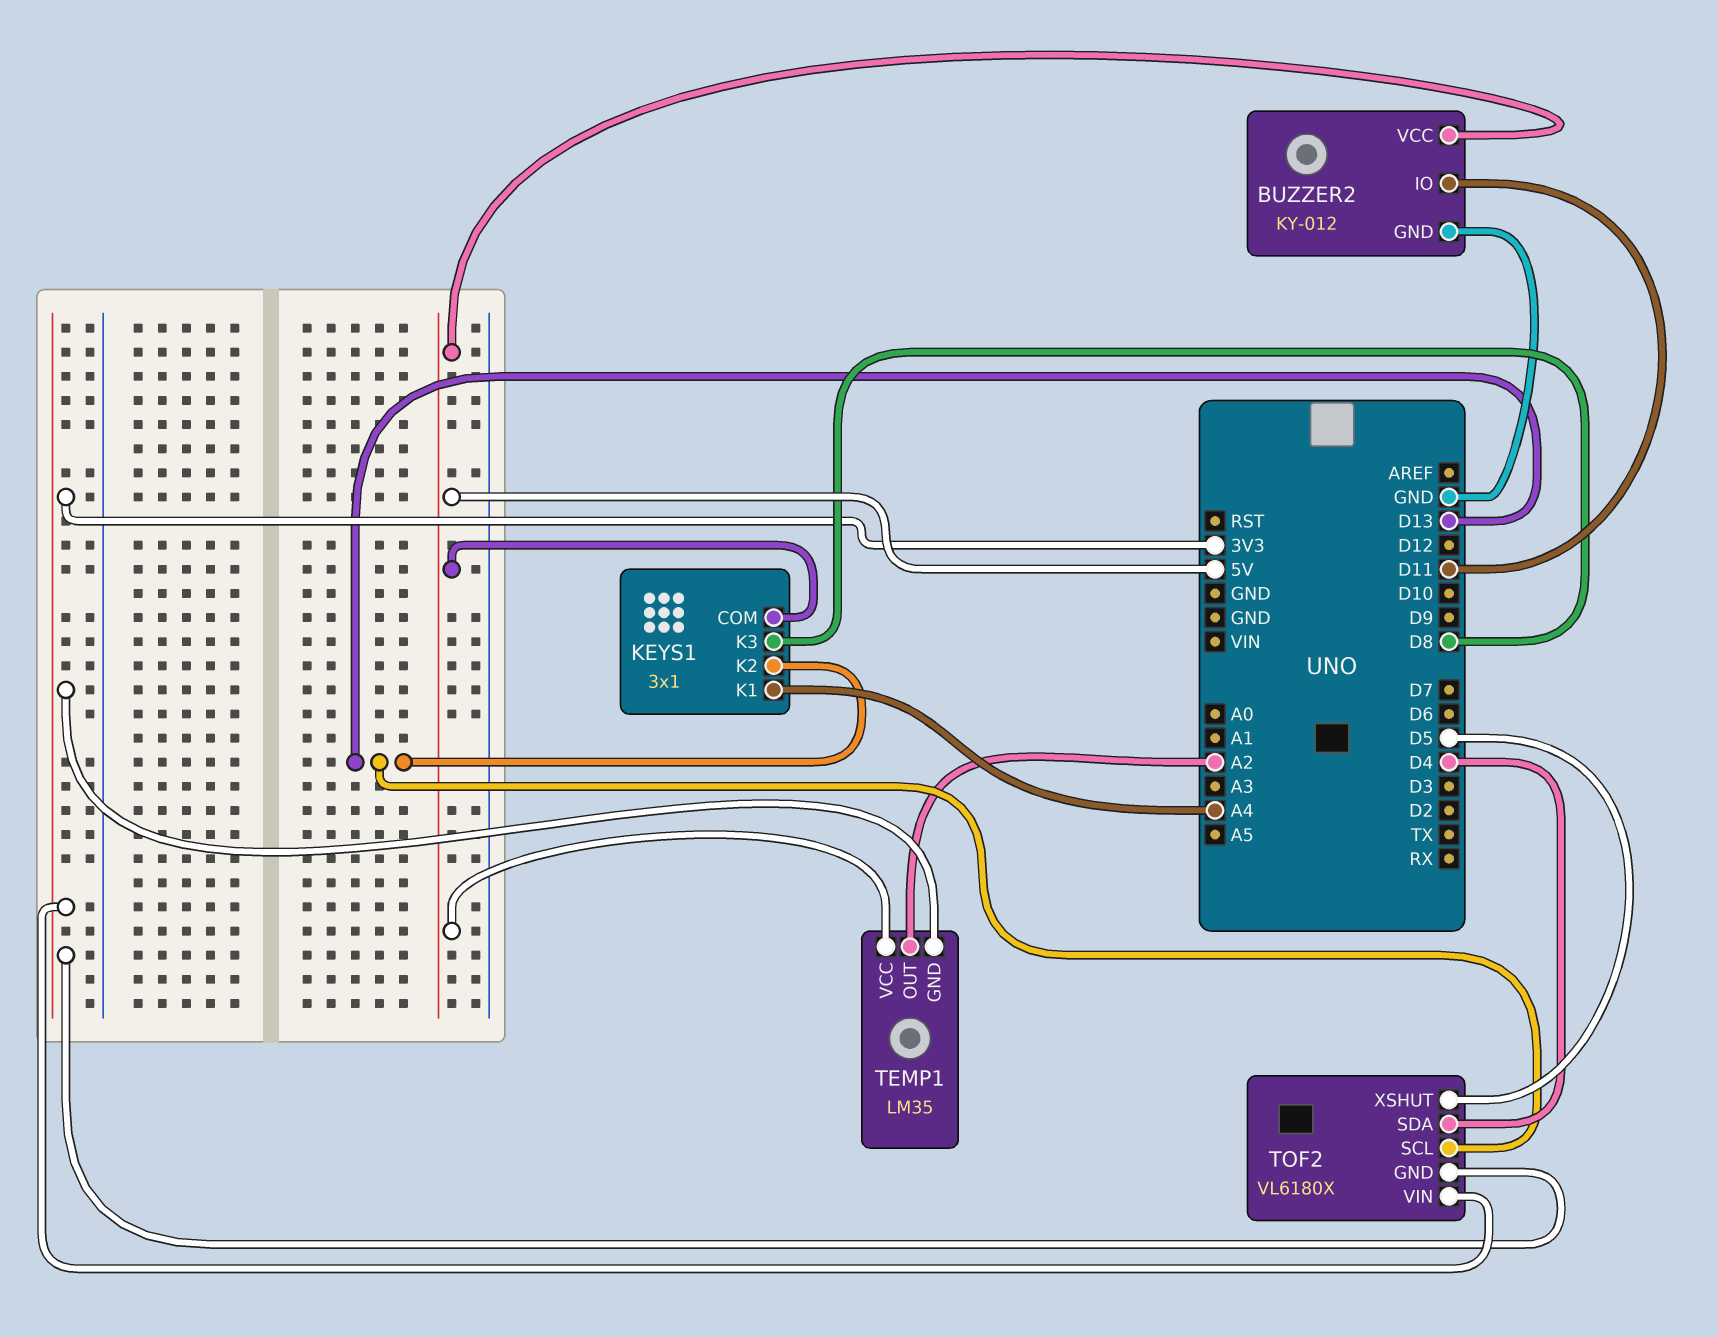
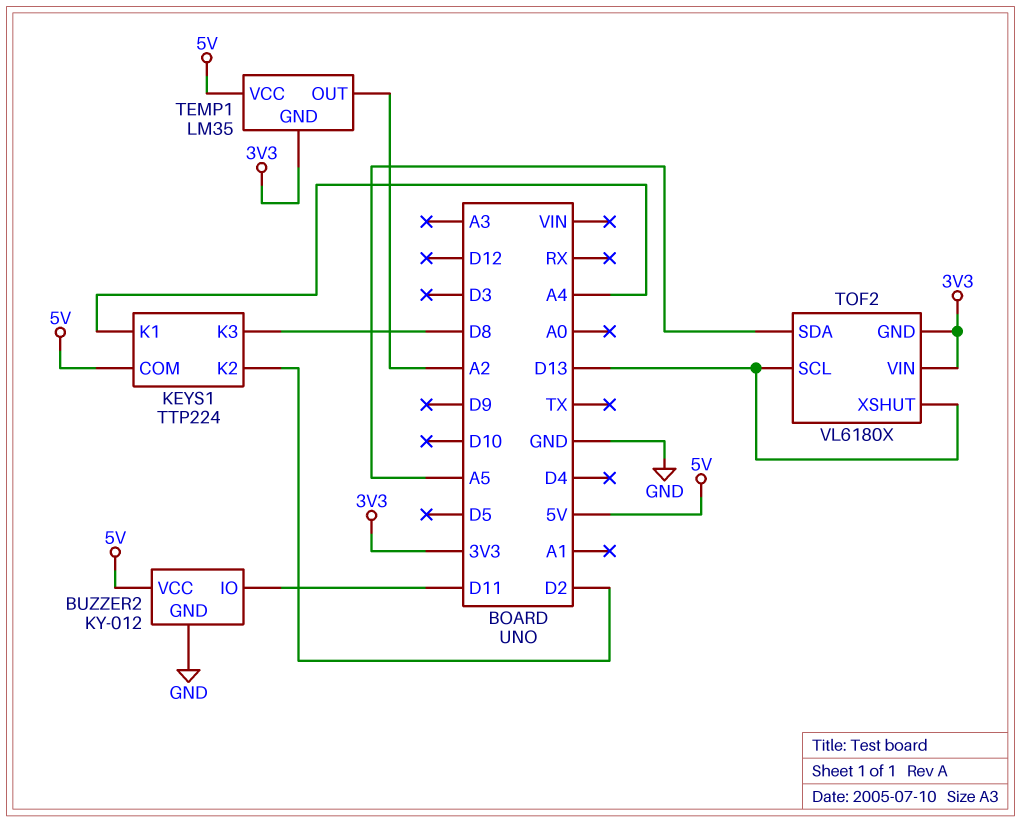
KEYS1: 3x1 -> TTP224
KEYS1 pin K2: D13 -> D2
TOF2 pin SDA: D4 -> A5
TOF2 pin XSHUT: D5 -> D13

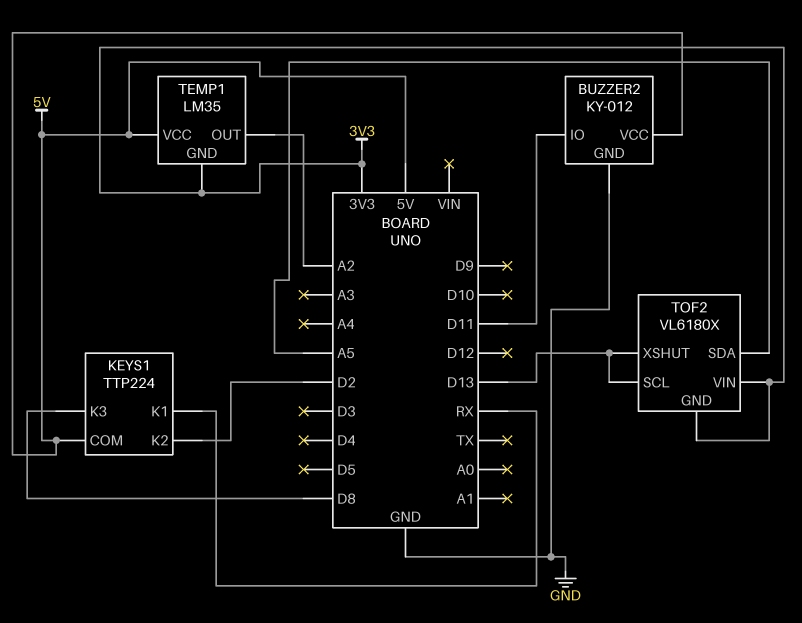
KEYS1 pin K1: A4 -> RX

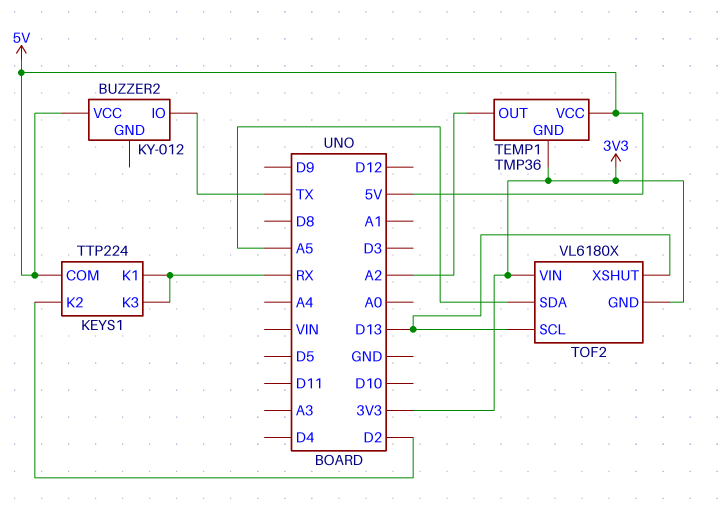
BUZZER2 pin GND: GND -> none
BUZZER2 pin IO: D11 -> TX
KEYS1 pin K3: D8 -> RX
TEMP1: LM35 -> TMP36

